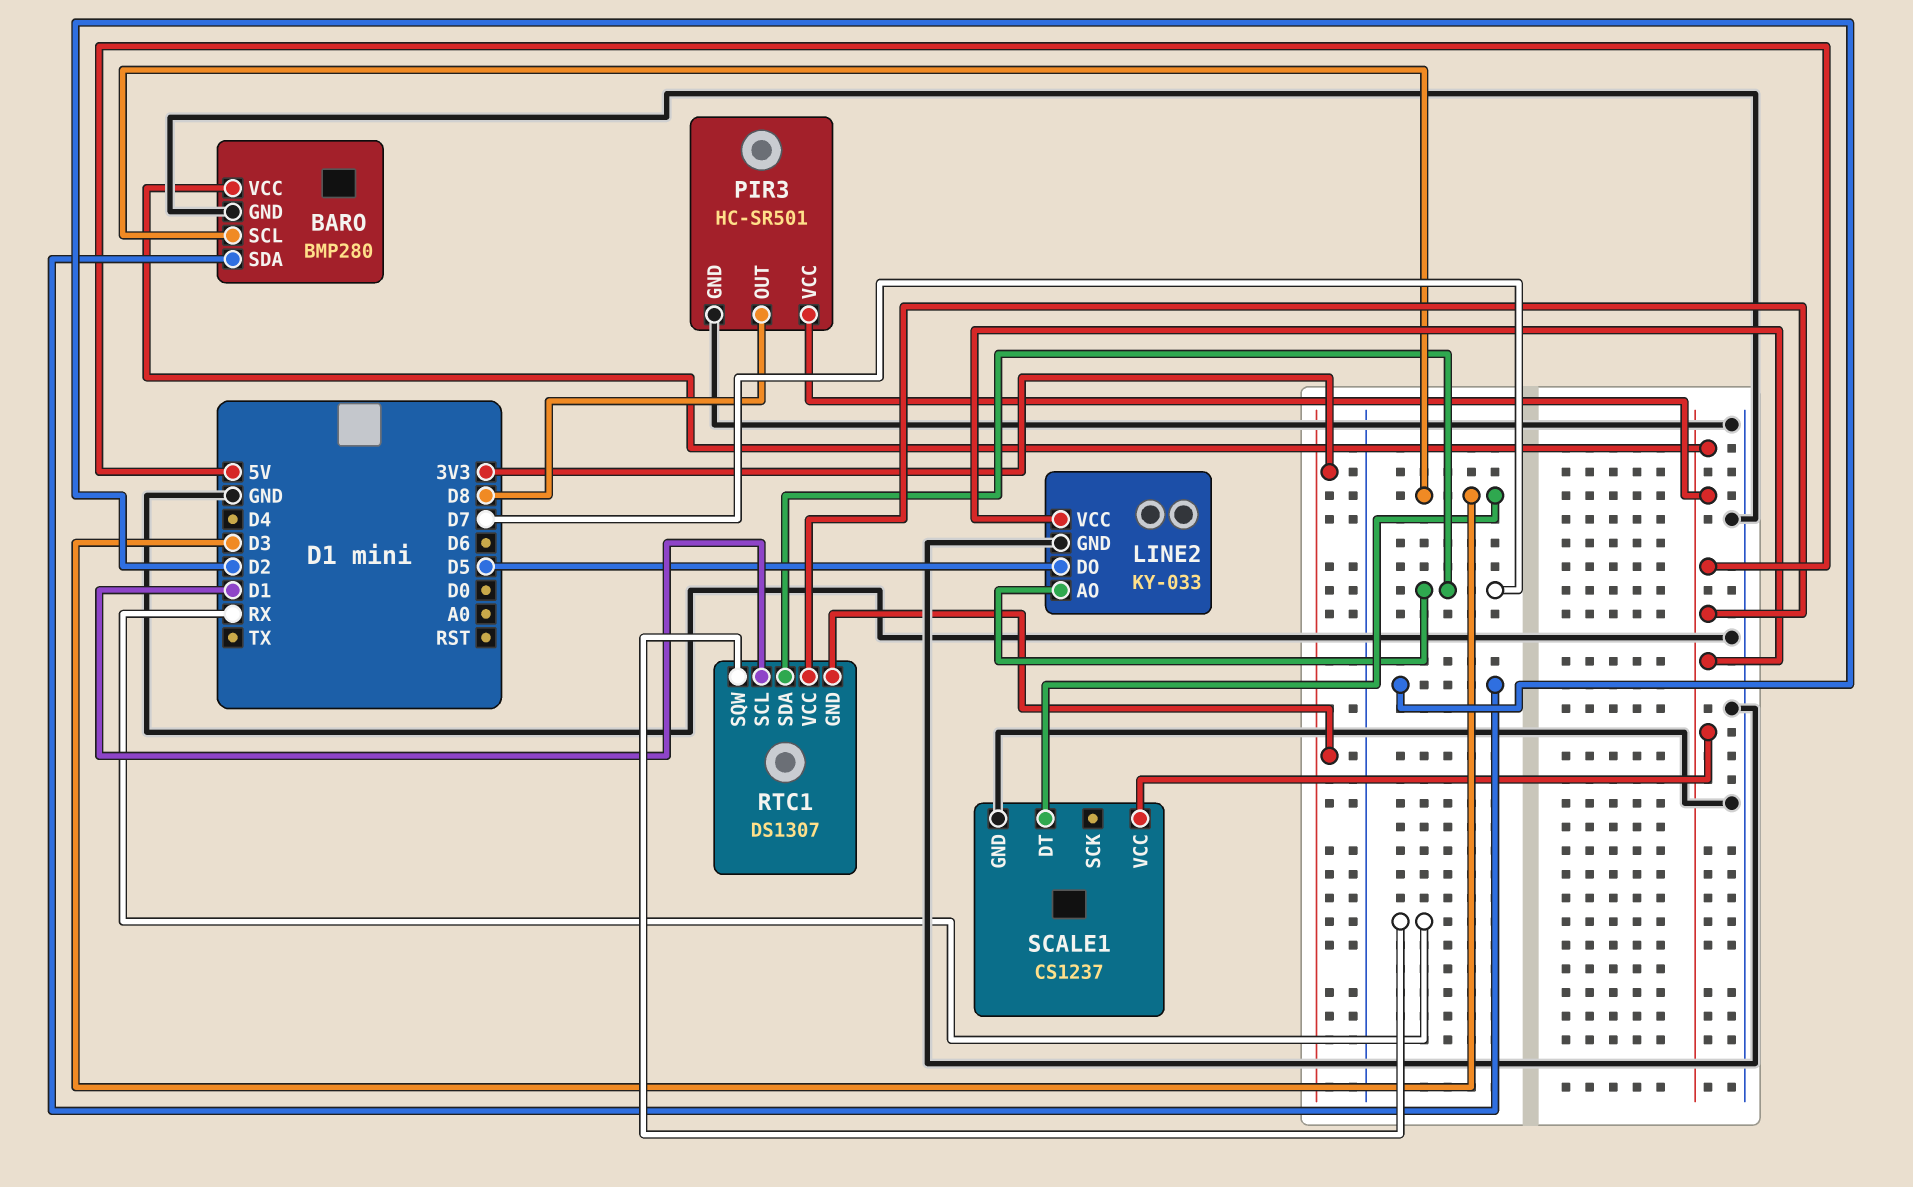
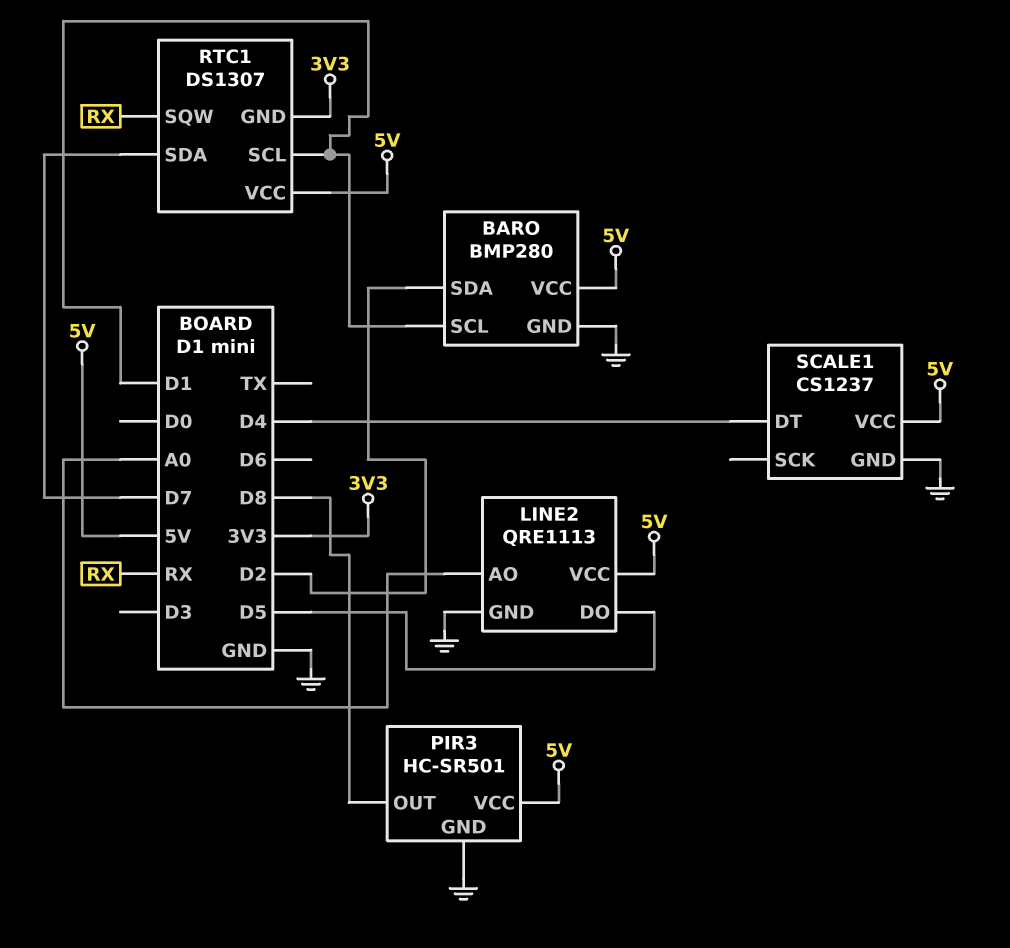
BARO pin SCL: D3 -> D1
LINE2: KY-033 -> QRE1113
LINE2 pin AO: D7 -> A0
SCALE1 pin DT: D3 -> D4

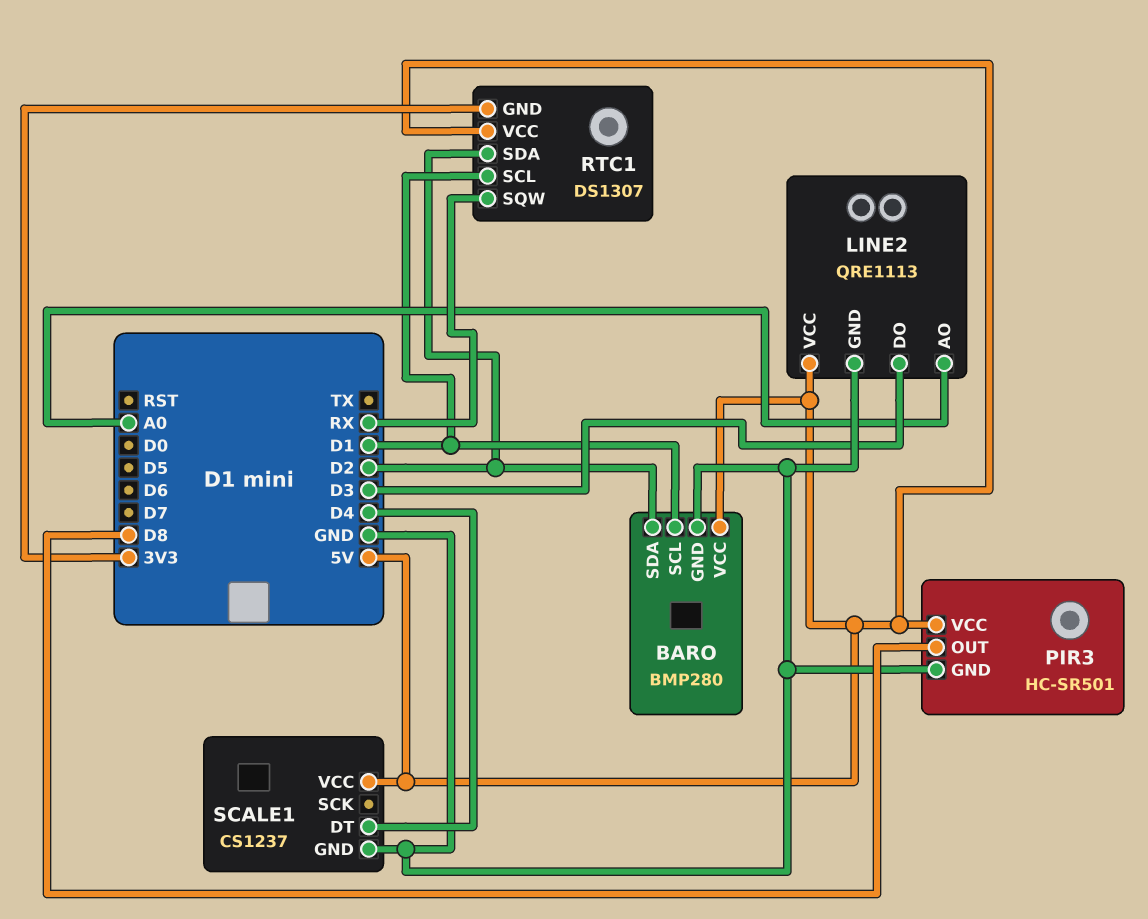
LINE2 pin DO: D5 -> D3
RTC1 pin SDA: D7 -> D2

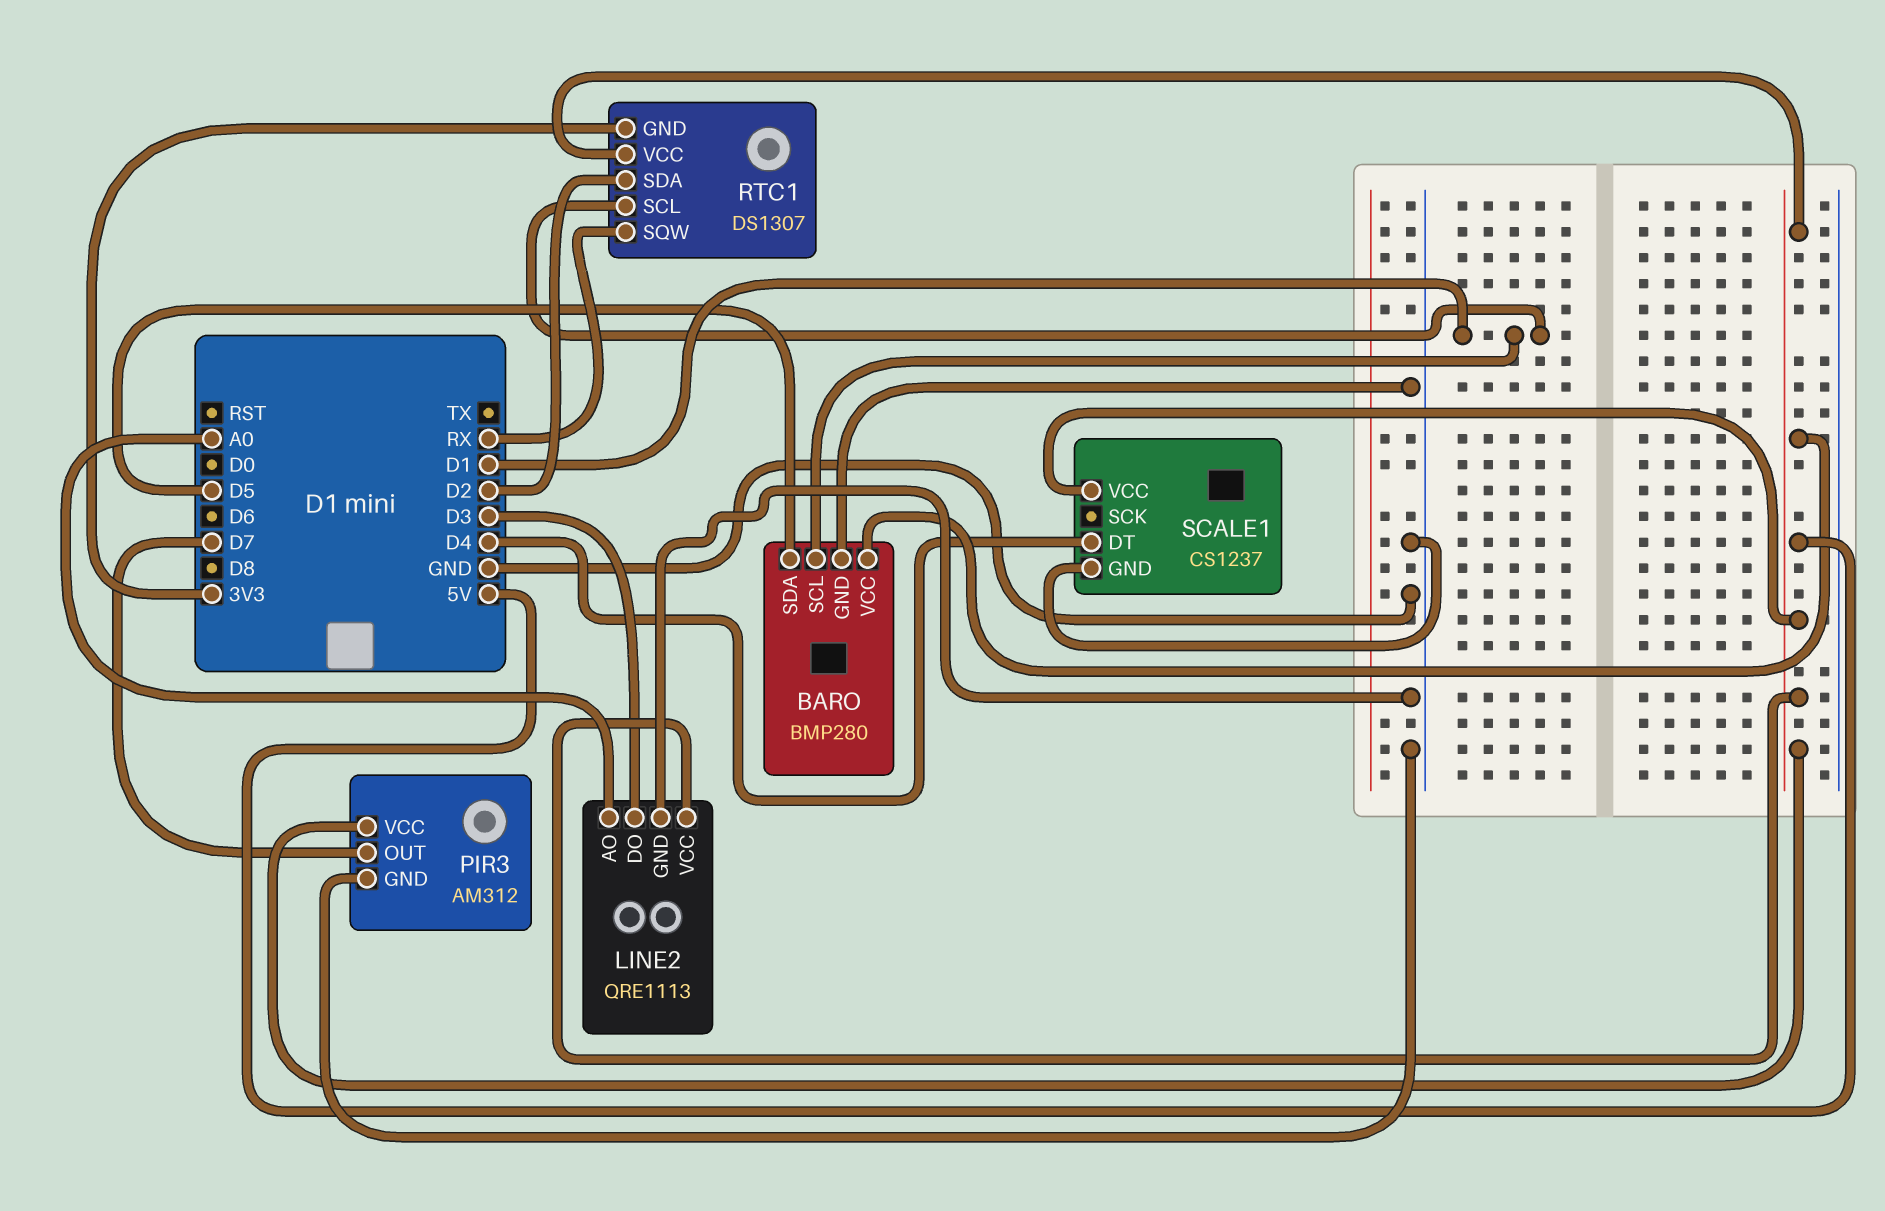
BARO pin SDA: D2 -> D5
PIR3: HC-SR501 -> AM312
PIR3 pin OUT: D8 -> D7

